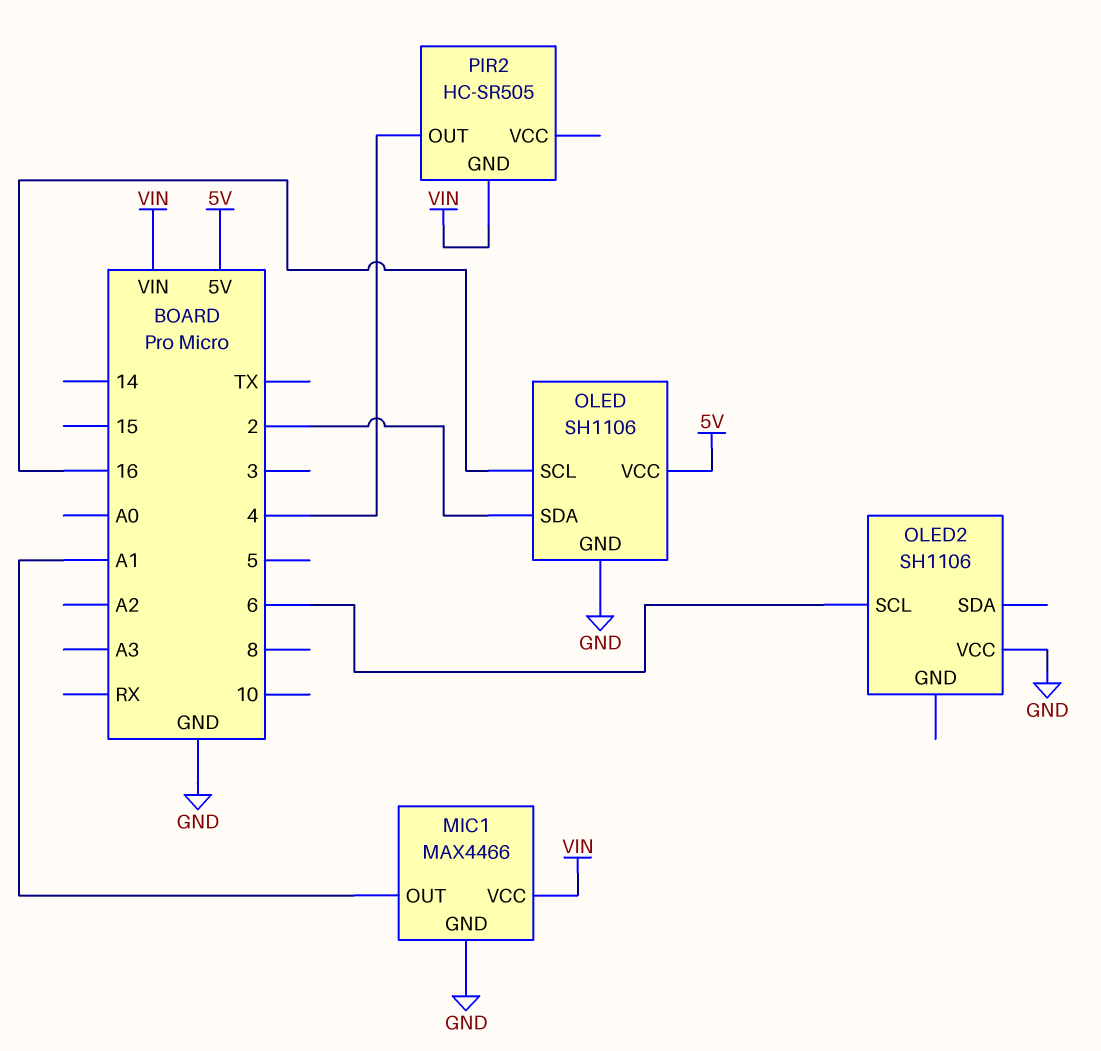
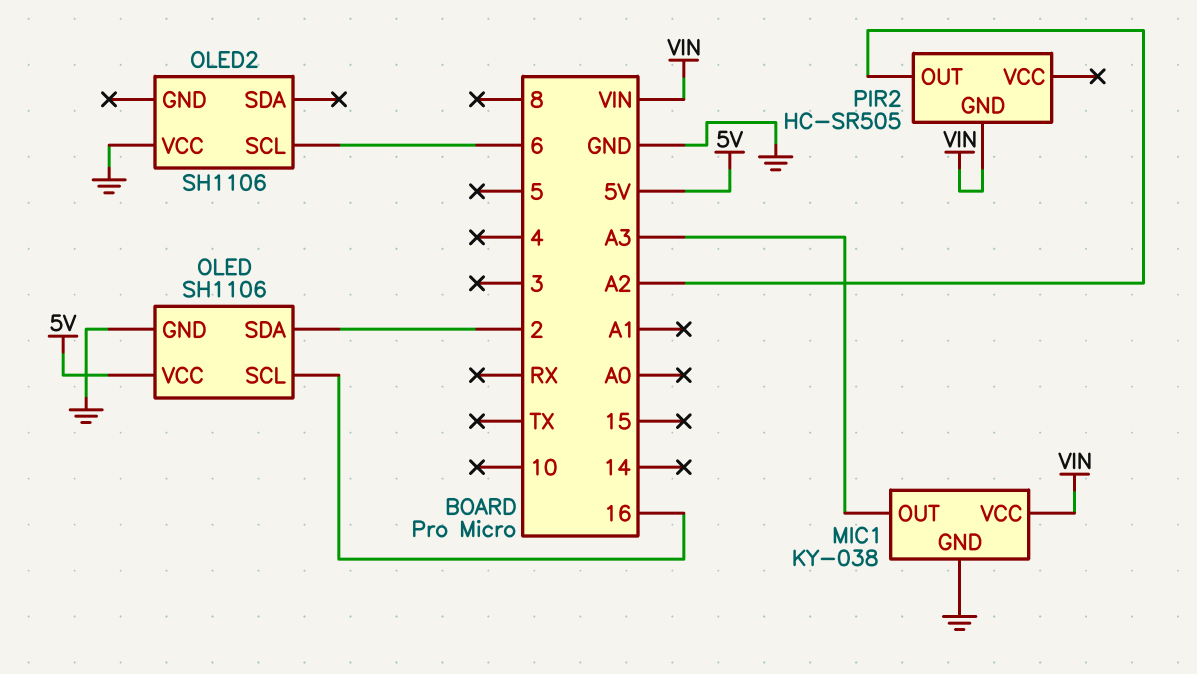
MIC1: MAX4466 -> KY-038
MIC1 pin OUT: A1 -> A3
PIR2 pin OUT: 4 -> A2

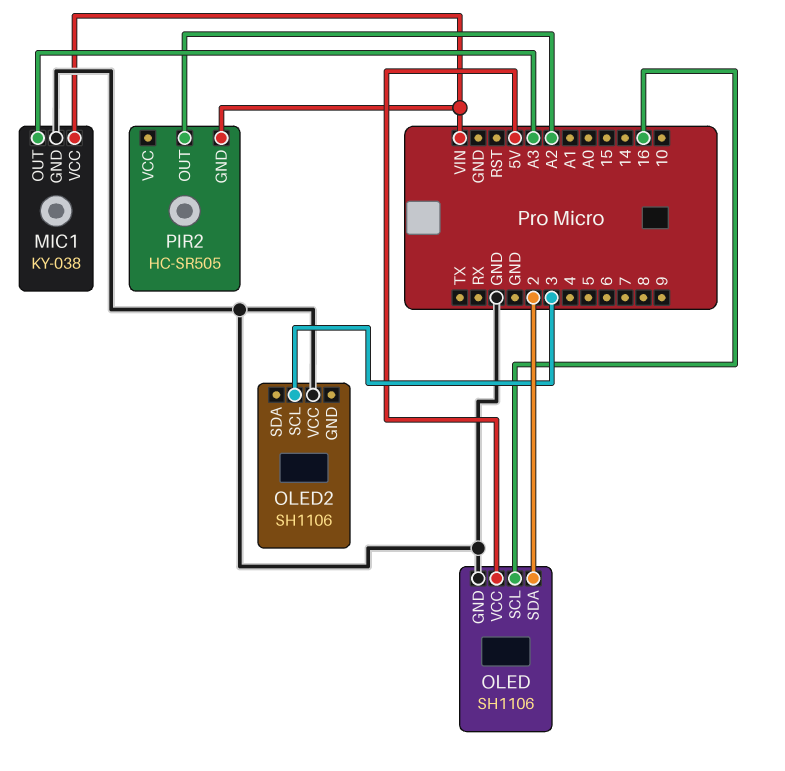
OLED2 pin SCL: 6 -> 3

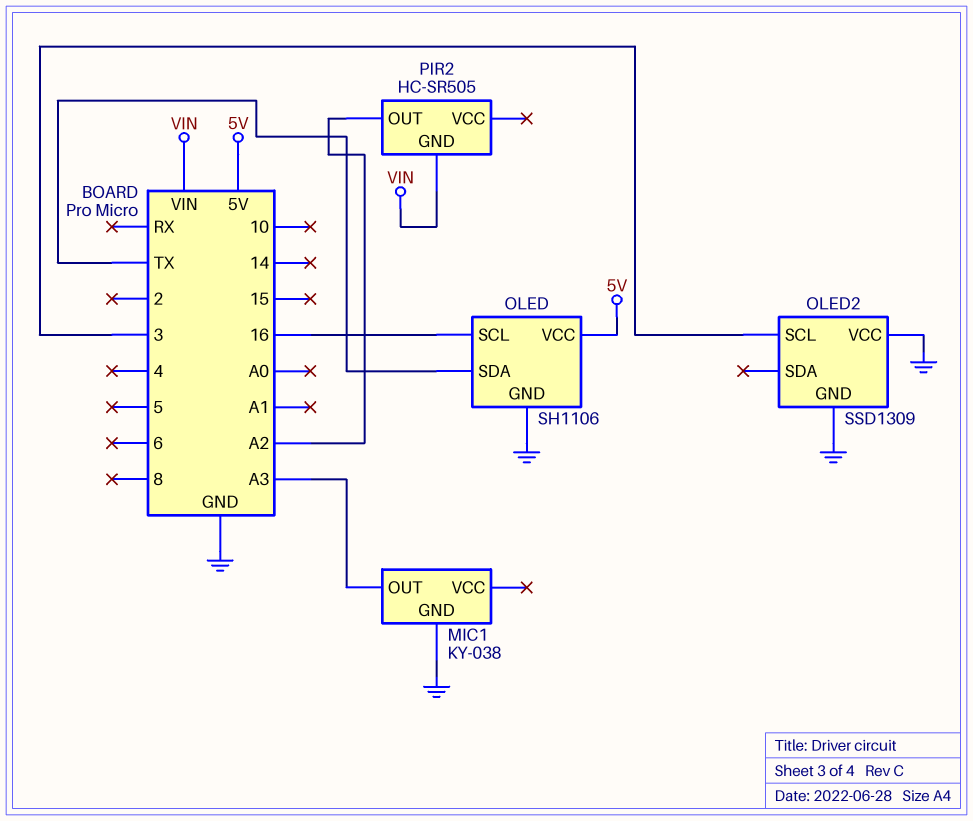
MIC1 pin VCC: VIN -> none
OLED pin SDA: 2 -> TX
OLED2: SH1106 -> SSD1309
OLED2 pin GND: none -> GND

